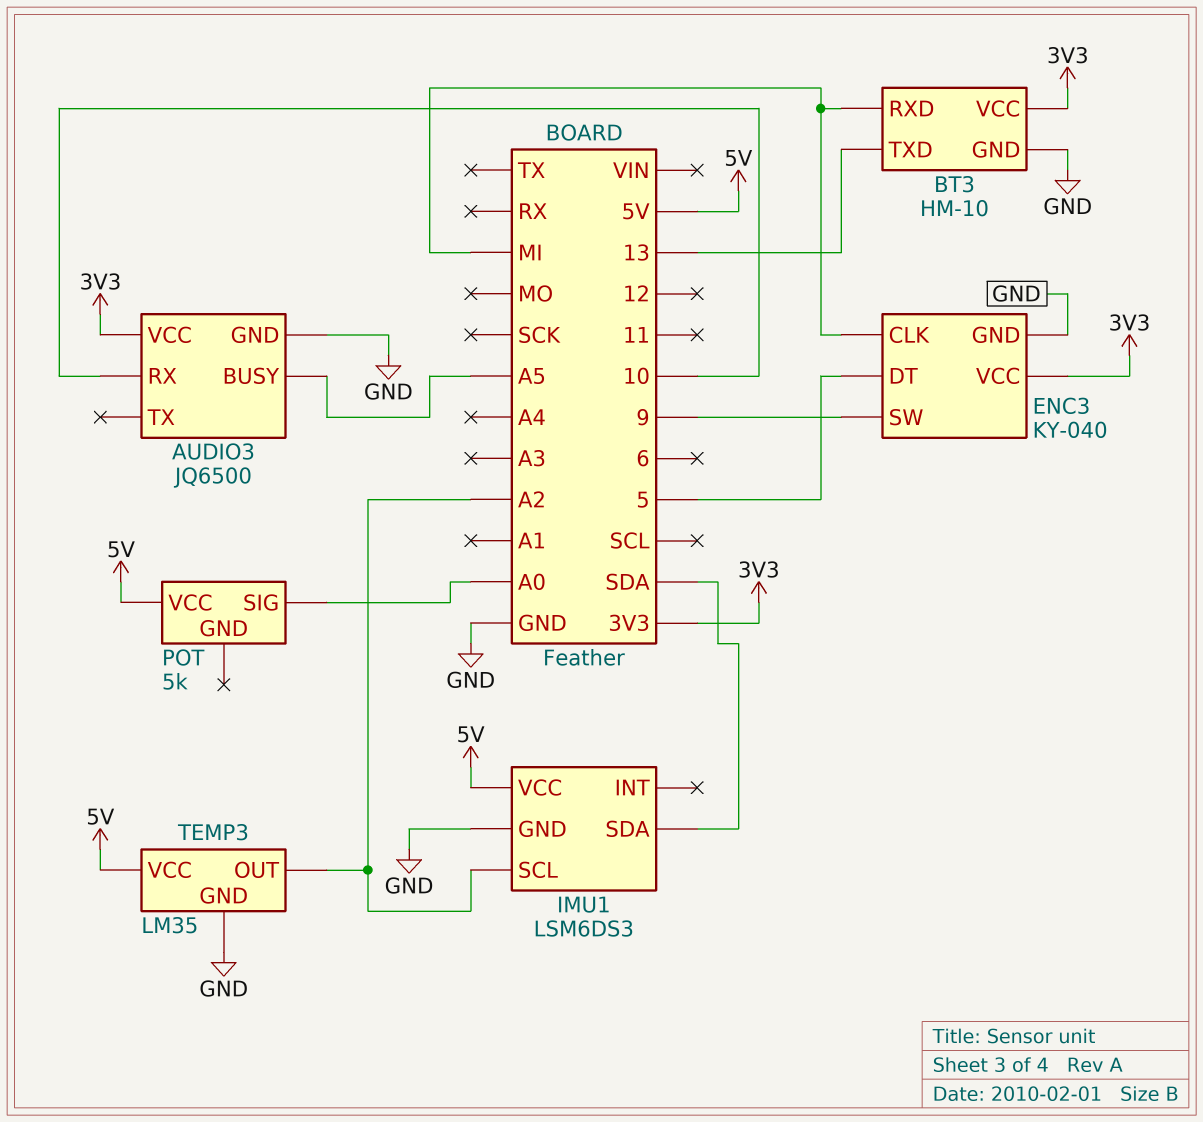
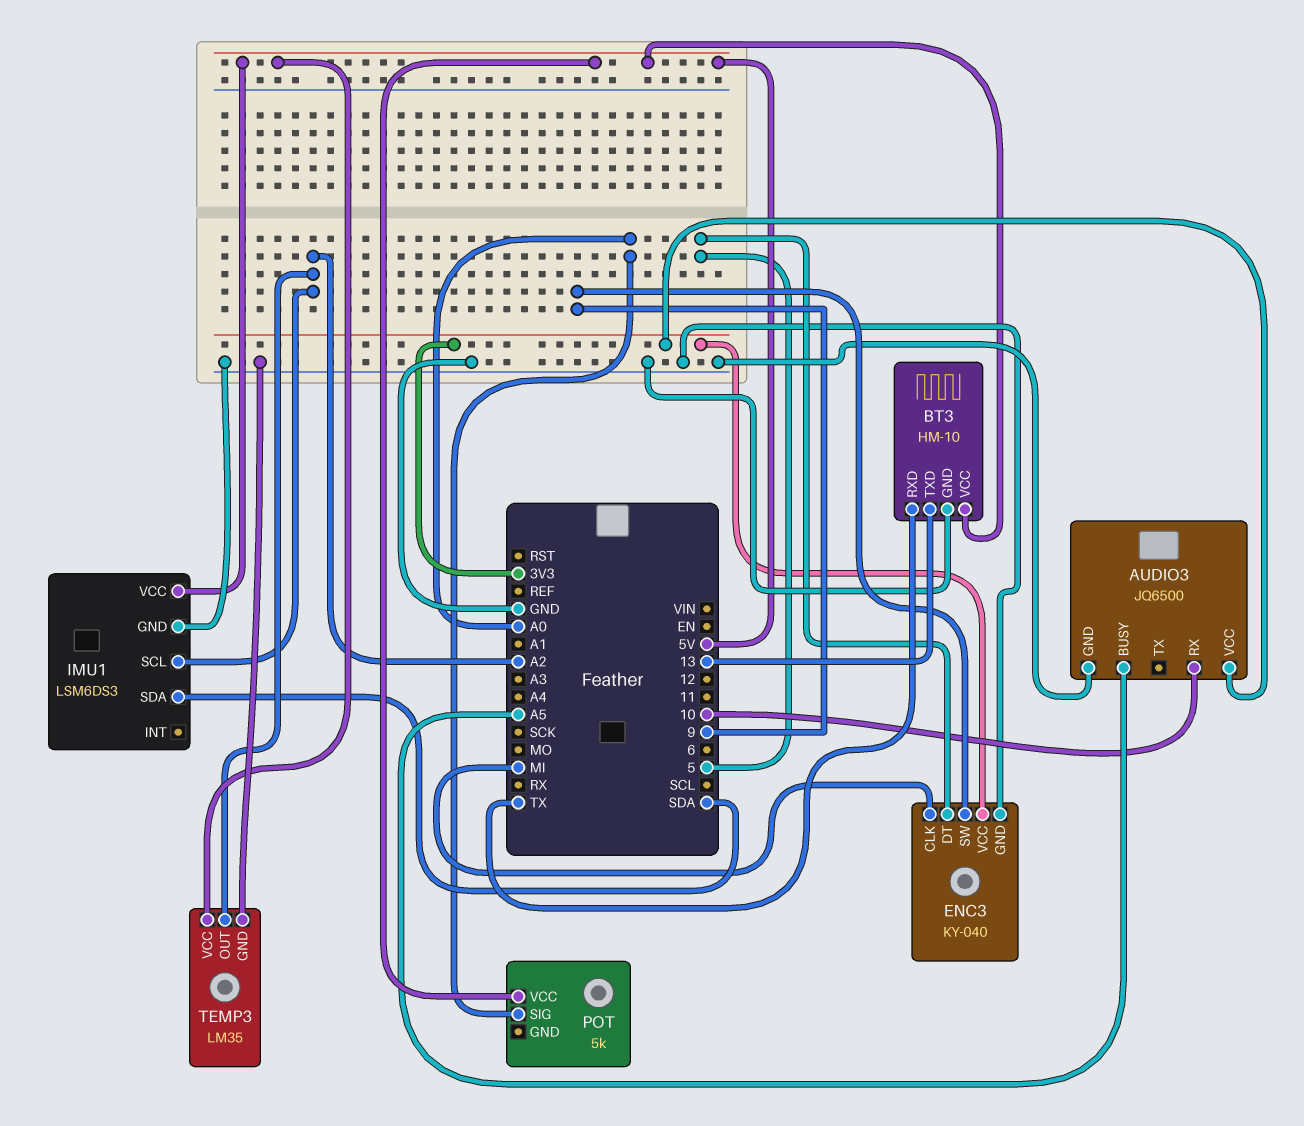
BT3 pin RXD: MI -> TX
BT3 pin VCC: 3V3 -> 5V

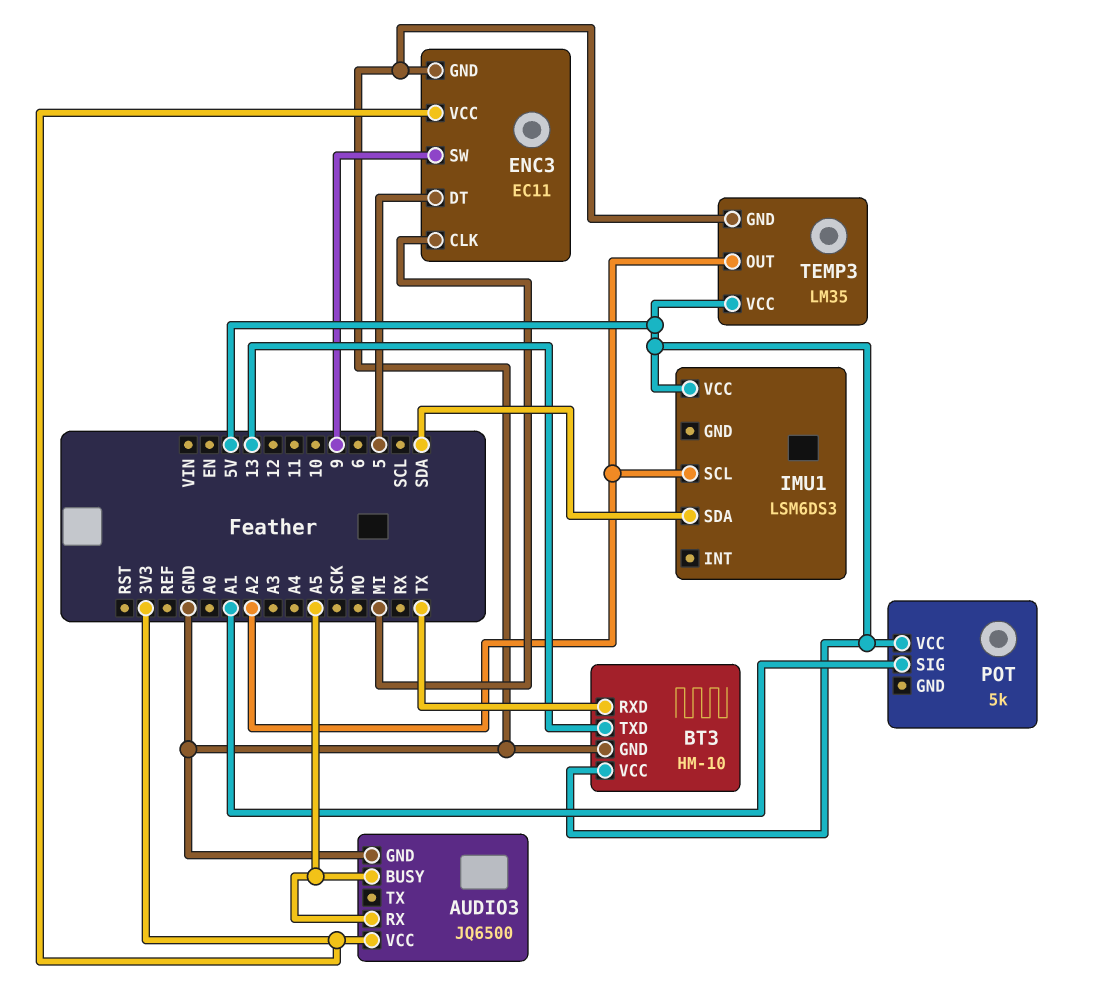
AUDIO3 pin RX: 10 -> A5
ENC3: KY-040 -> EC11
IMU1 pin GND: GND -> none
POT pin SIG: A0 -> A1

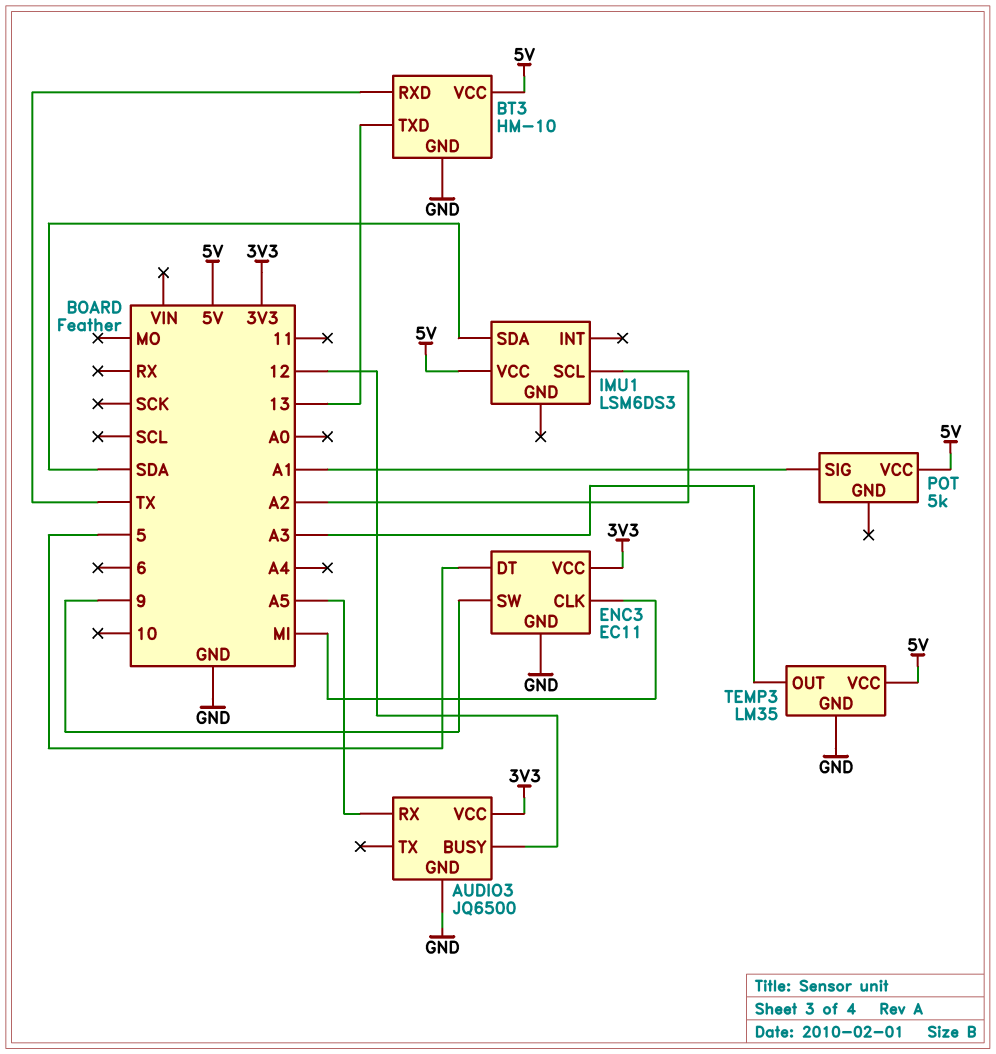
AUDIO3 pin BUSY: A5 -> 12
TEMP3 pin OUT: A2 -> A3

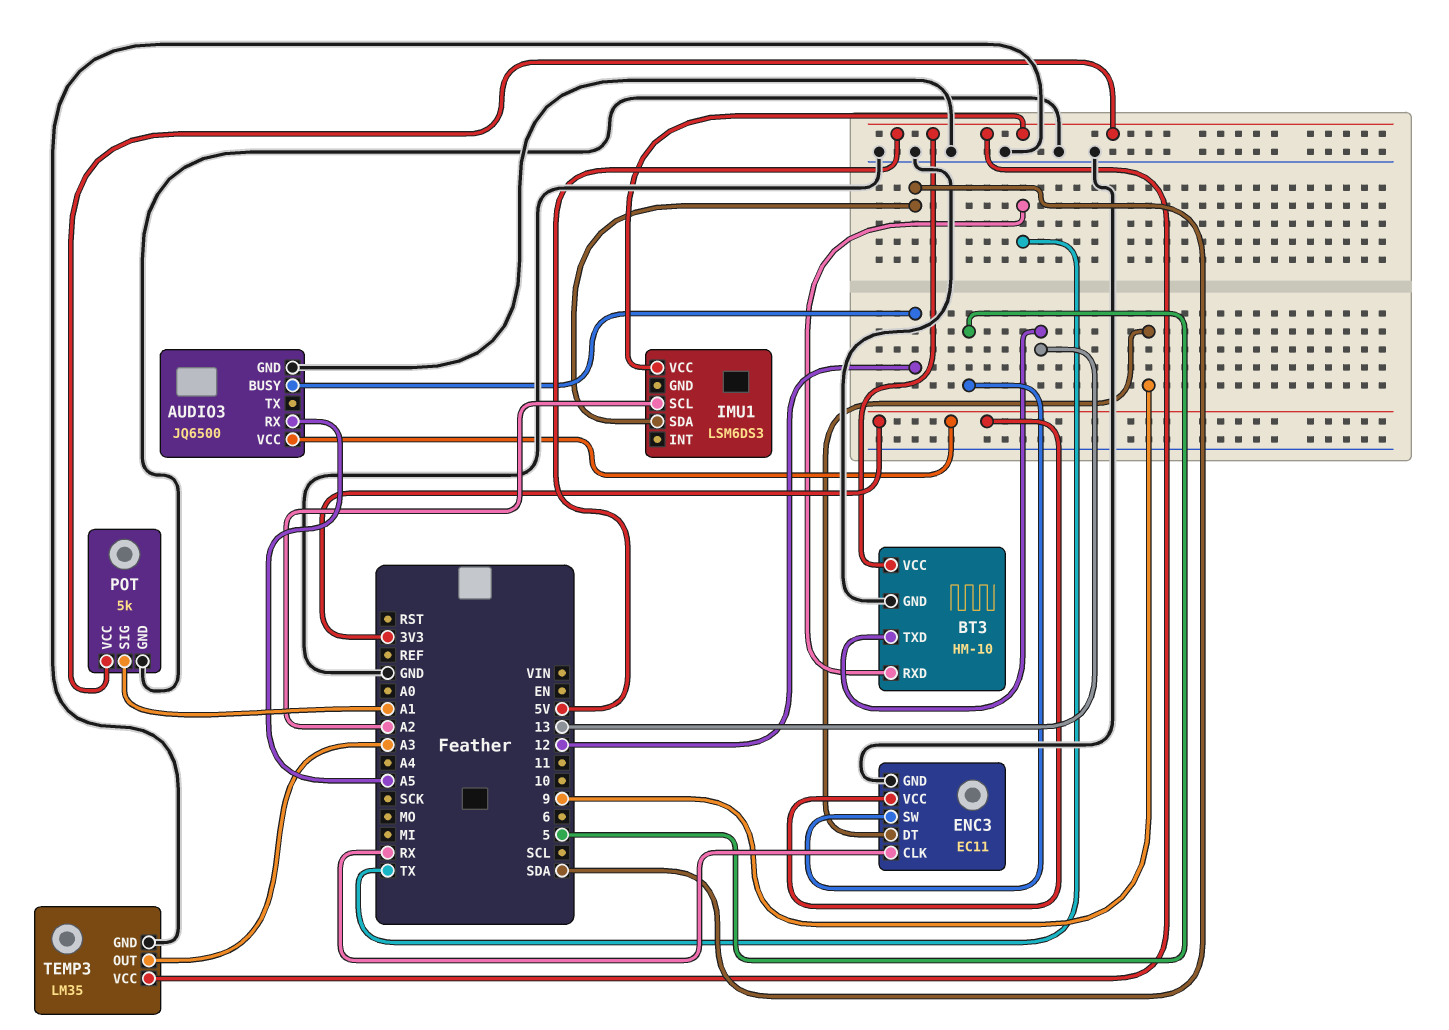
ENC3 pin CLK: MI -> RX
ENC3 pin DT: 5 -> 9
ENC3 pin SW: 9 -> 5
POT pin GND: none -> GND

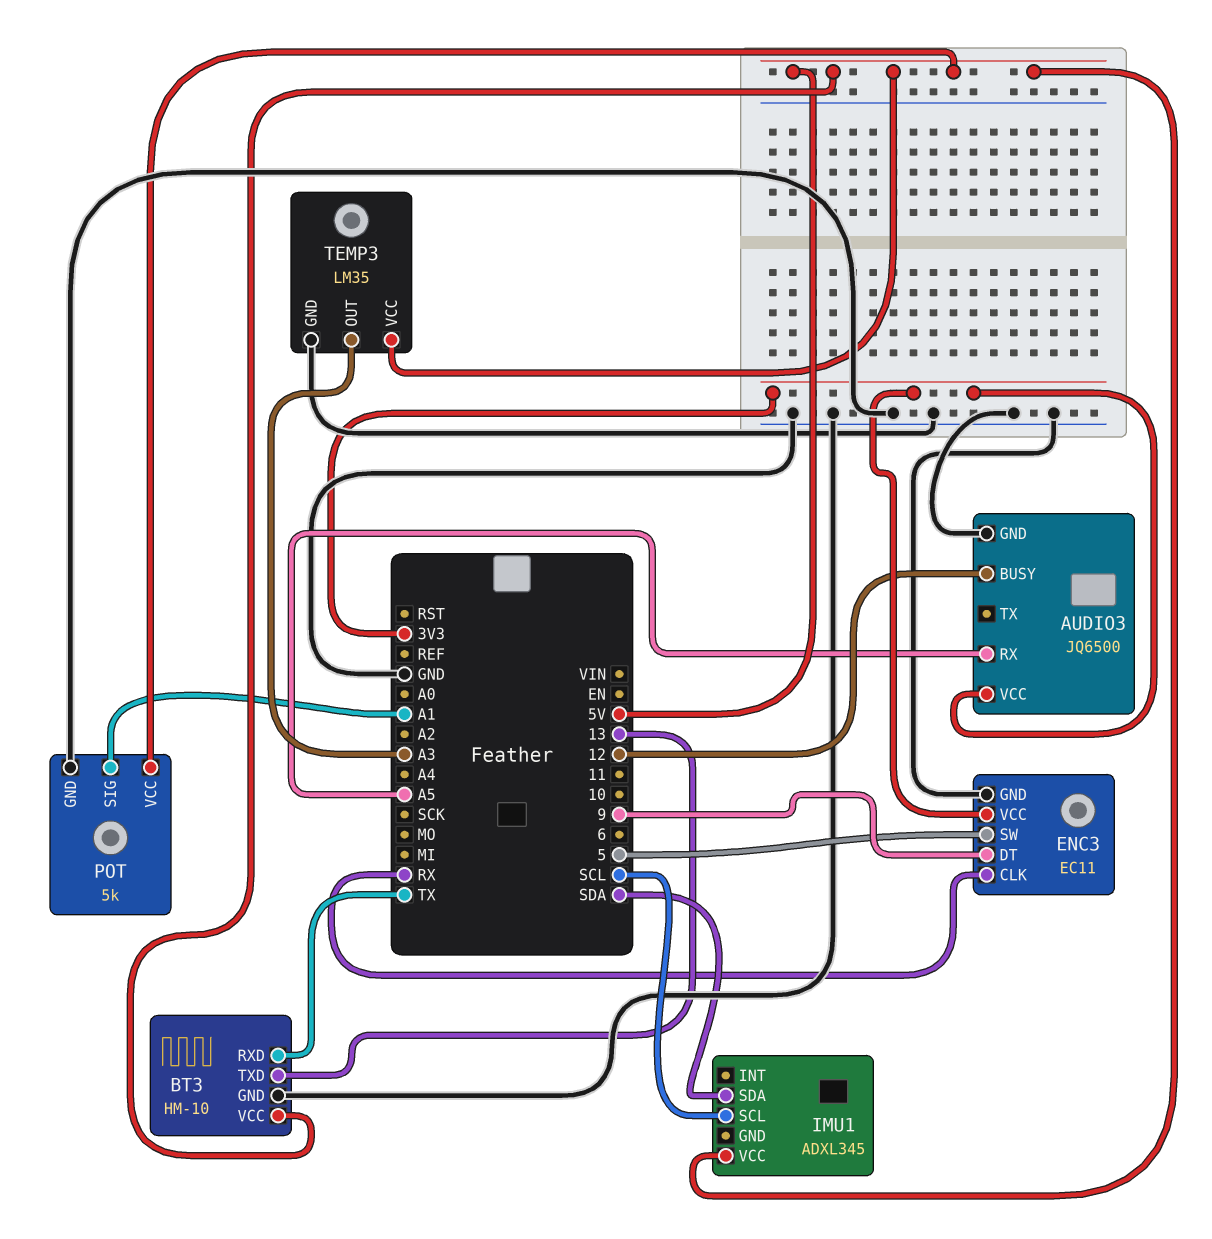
IMU1: LSM6DS3 -> ADXL345
IMU1 pin SCL: A2 -> SCL

